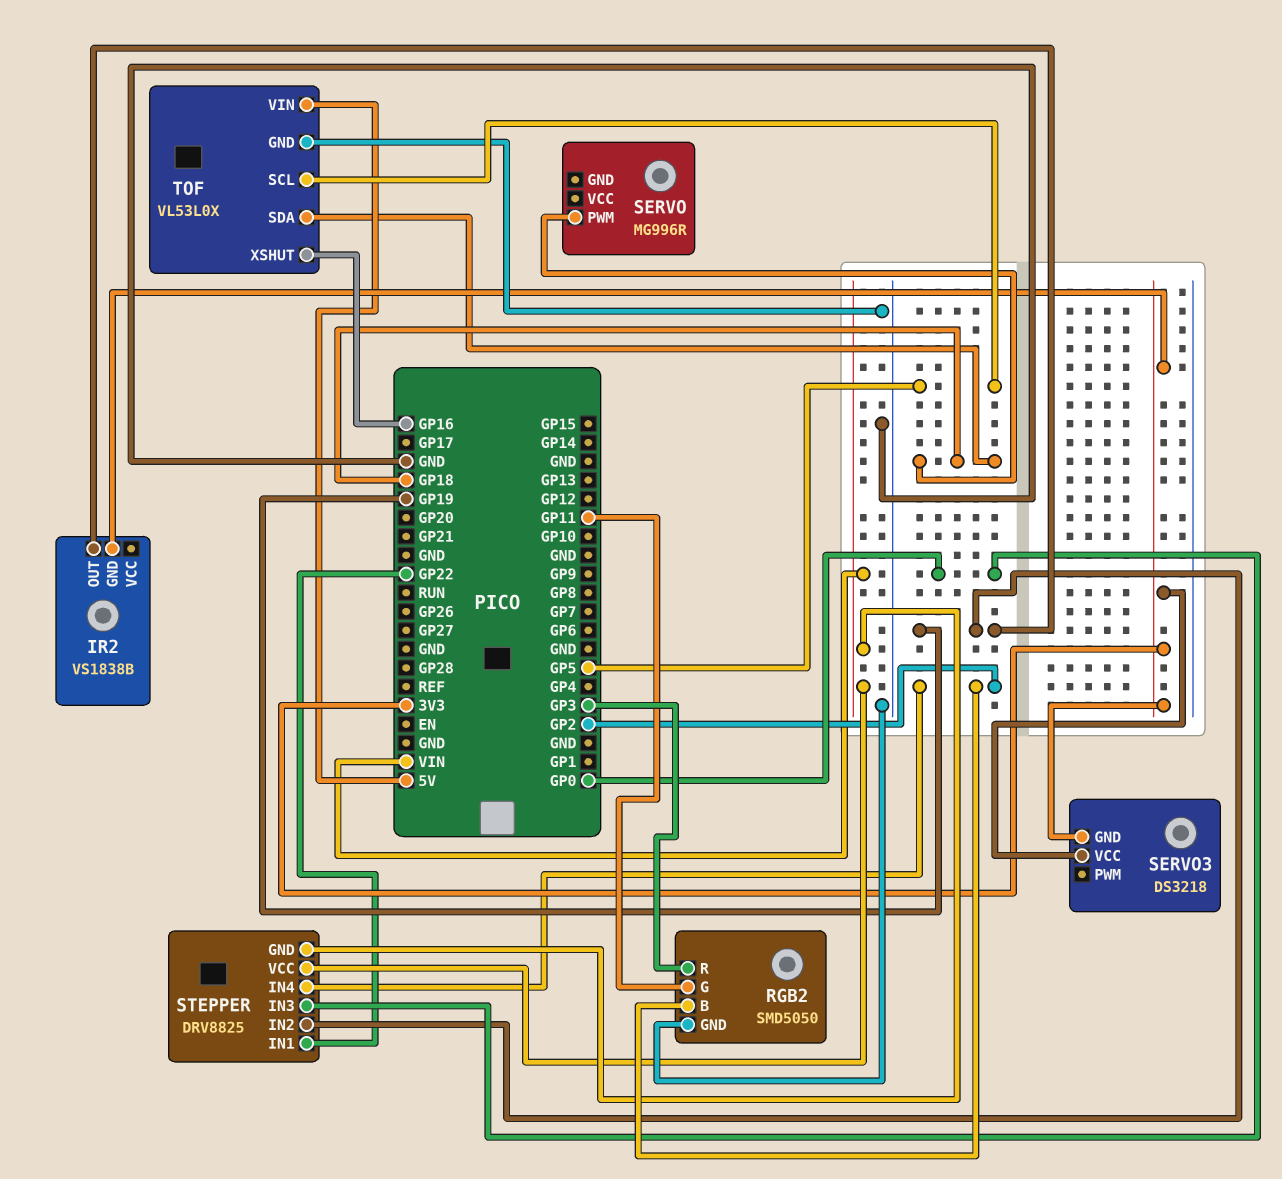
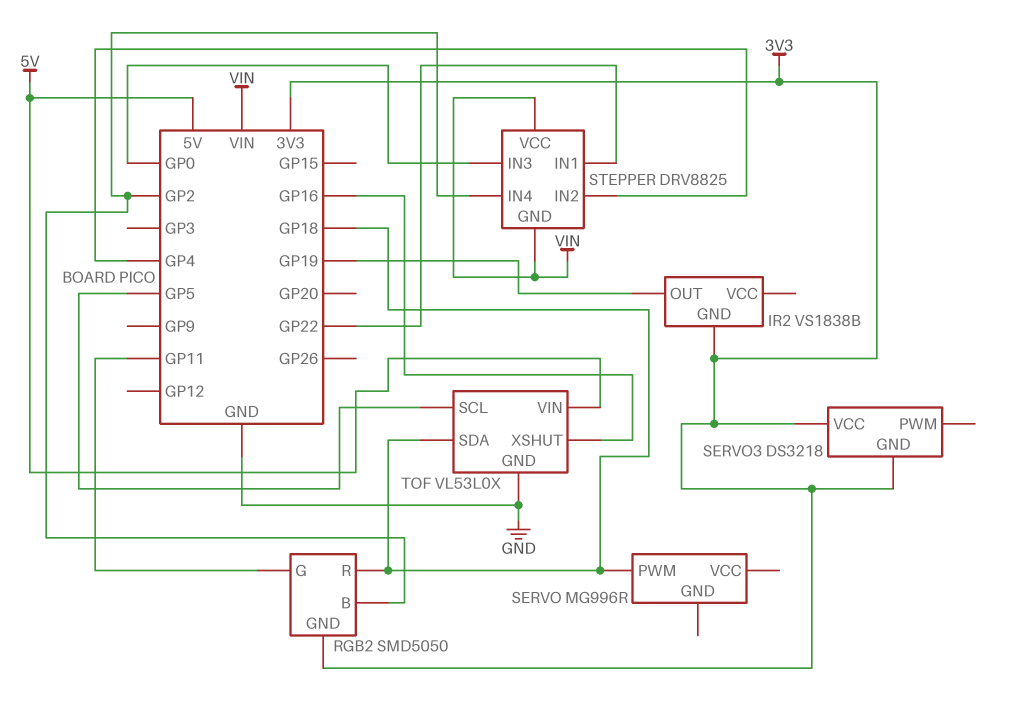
RGB2 pin GND: GND -> 3V3
RGB2 pin R: GP3 -> GP18
STEPPER pin IN2: GP19 -> GP4

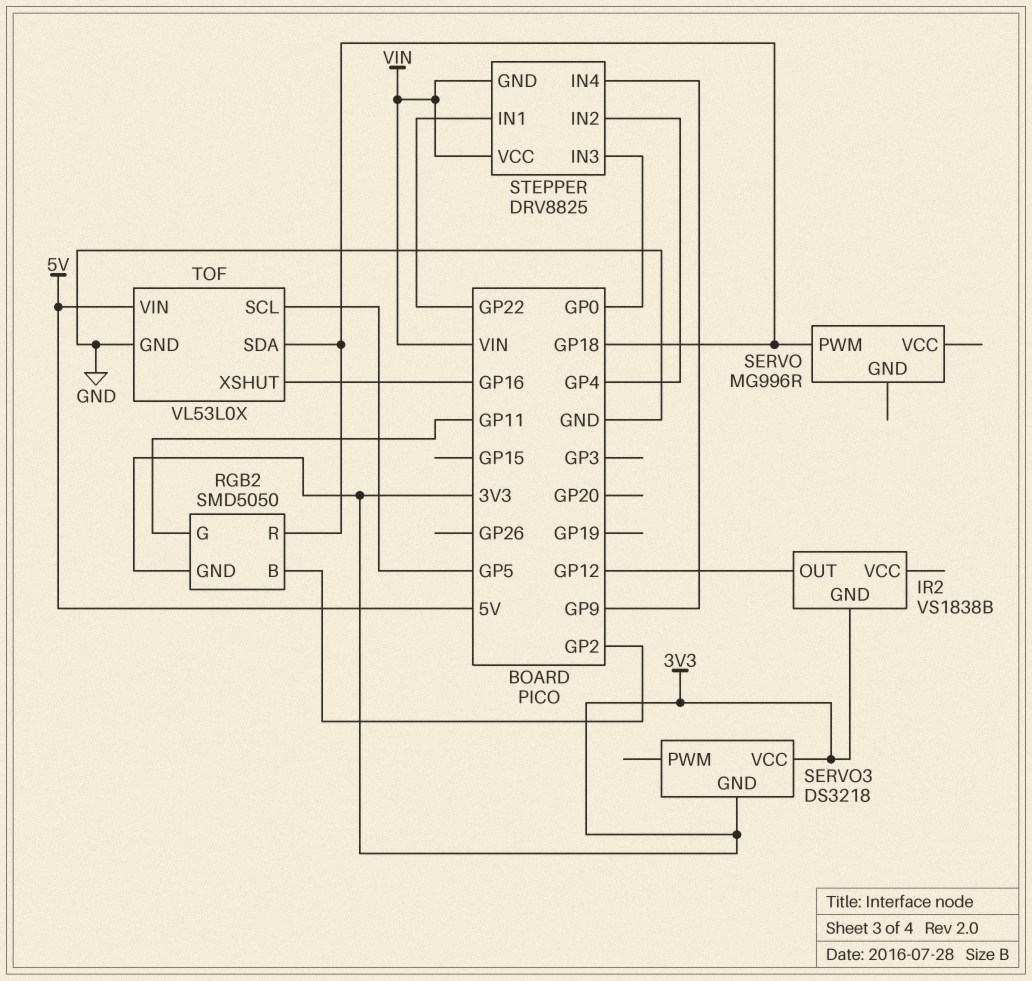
IR2 pin OUT: GP19 -> GP12
STEPPER pin IN4: GP2 -> GP9

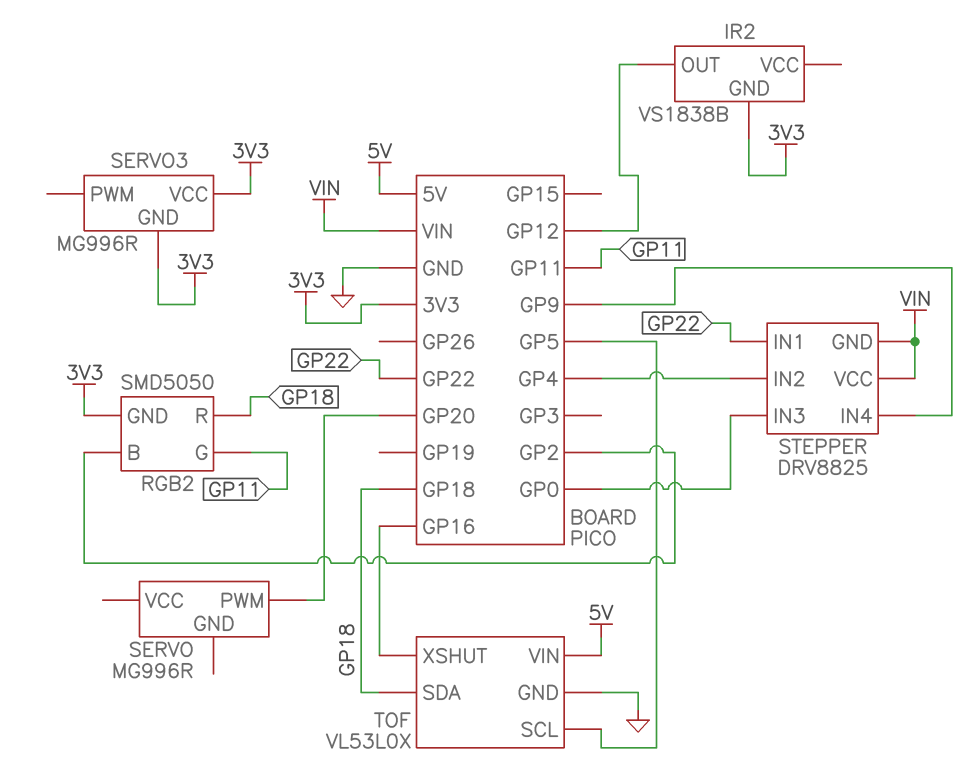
SERVO pin PWM: GP18 -> GP20
SERVO3: DS3218 -> MG996R

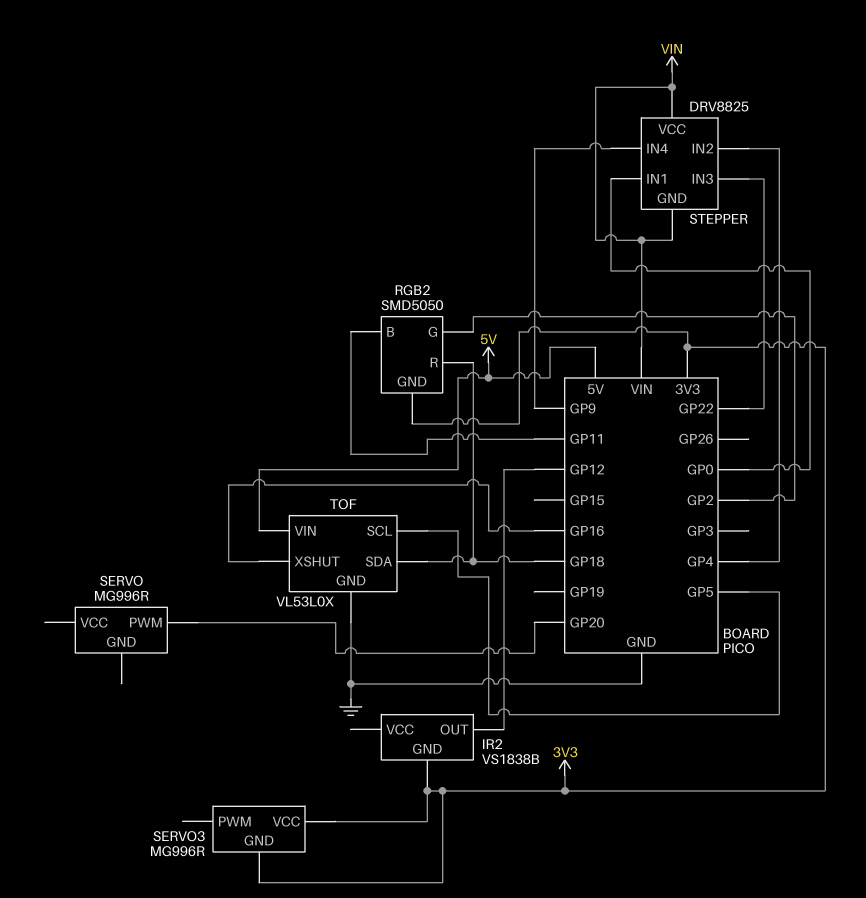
RGB2 pin B: GP2 -> GP11
RGB2 pin G: GP11 -> GP2
STEPPER pin IN1: GP22 -> GP0
STEPPER pin IN3: GP0 -> GP22

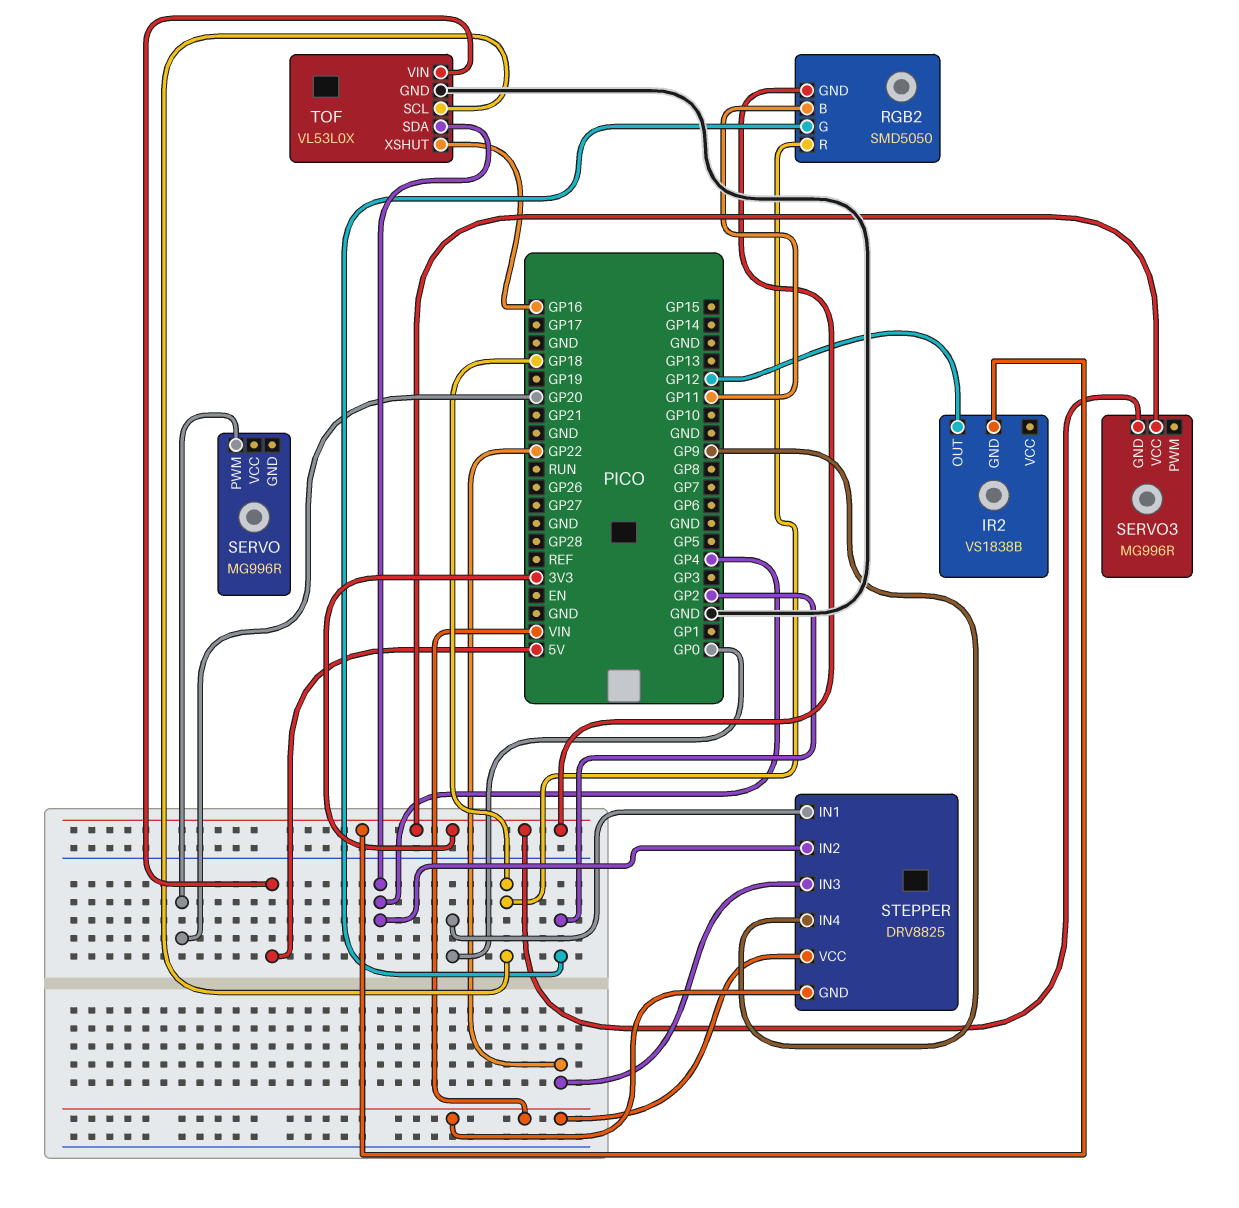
TOF pin SCL: GP5 -> GP18
TOF pin SDA: GP18 -> GP4

